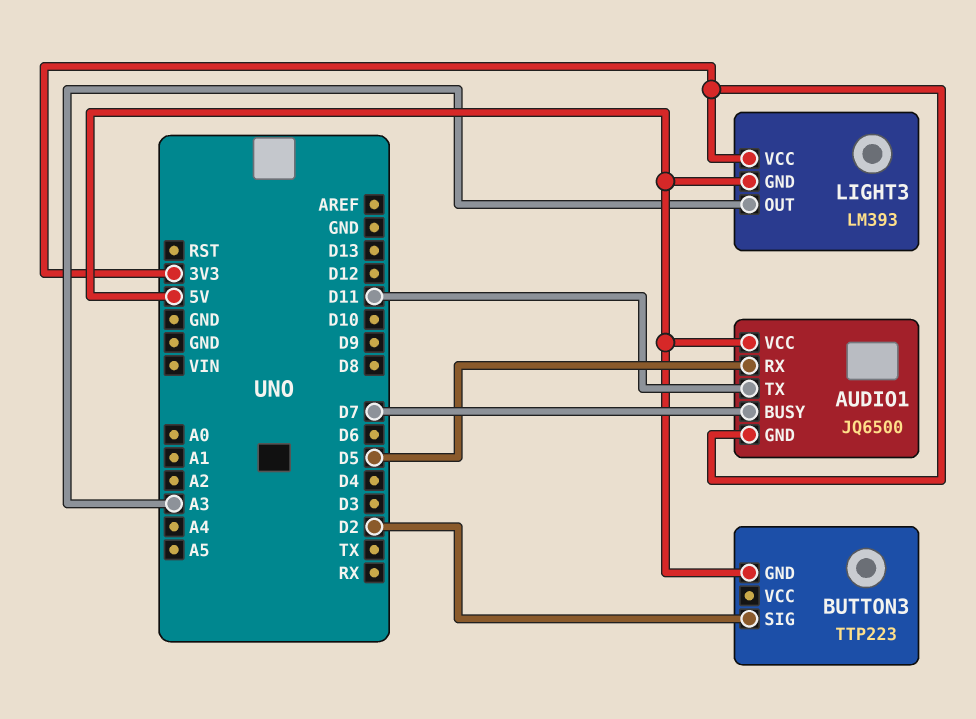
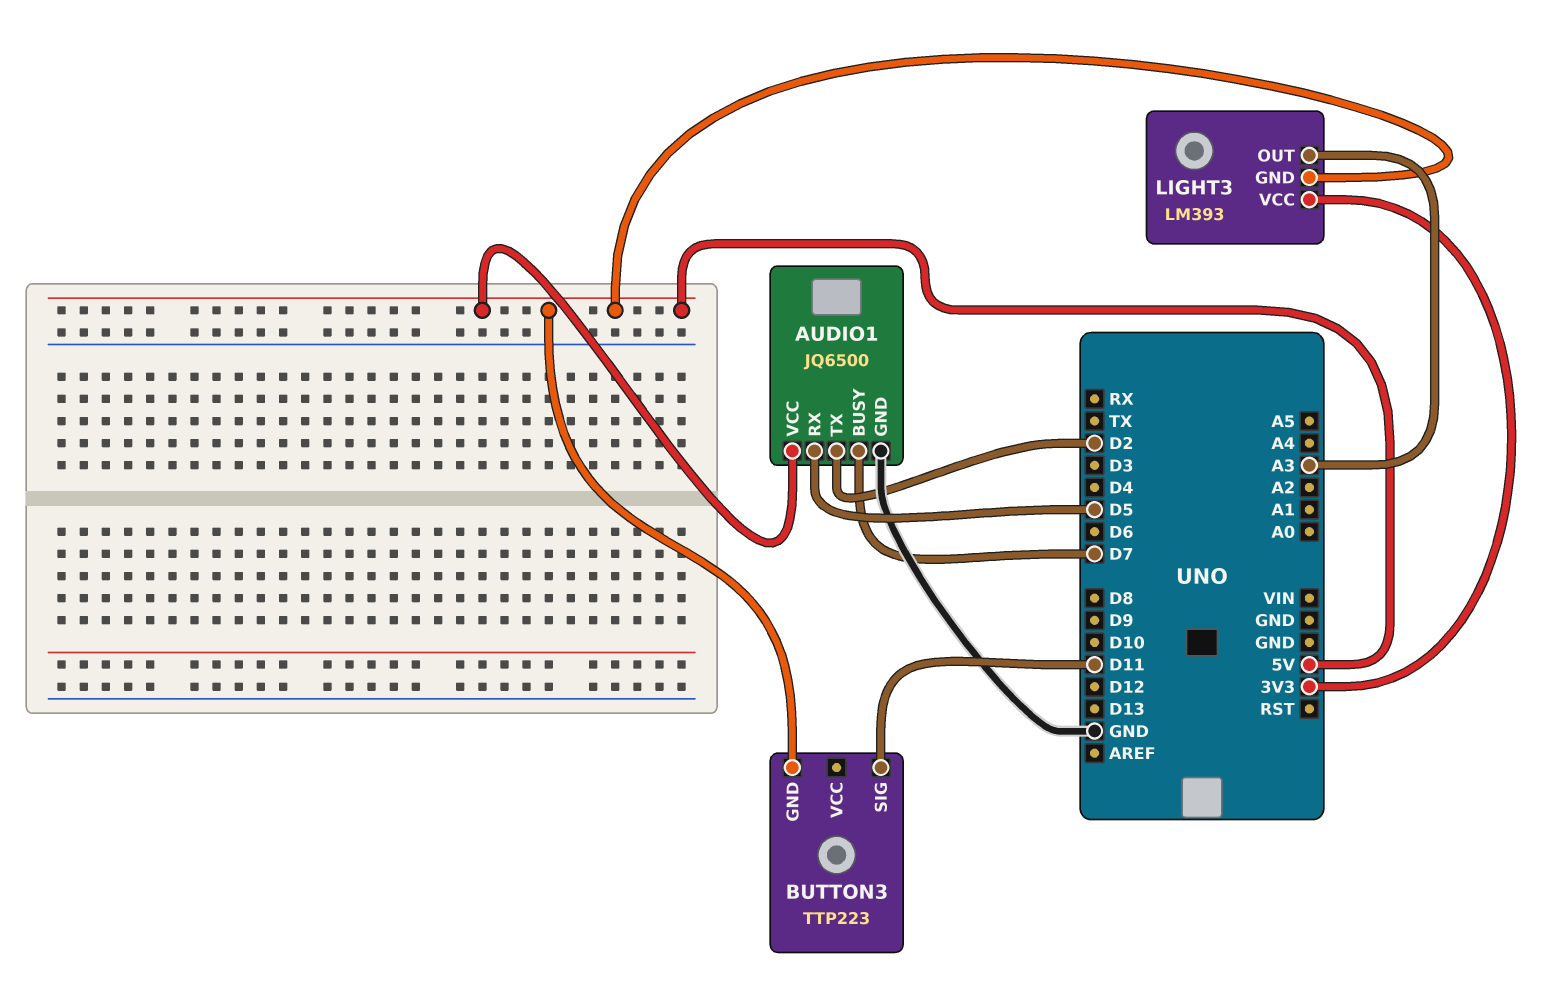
AUDIO1 pin GND: 3V3 -> GND
AUDIO1 pin TX: D11 -> D2
BUTTON3 pin SIG: D2 -> D11

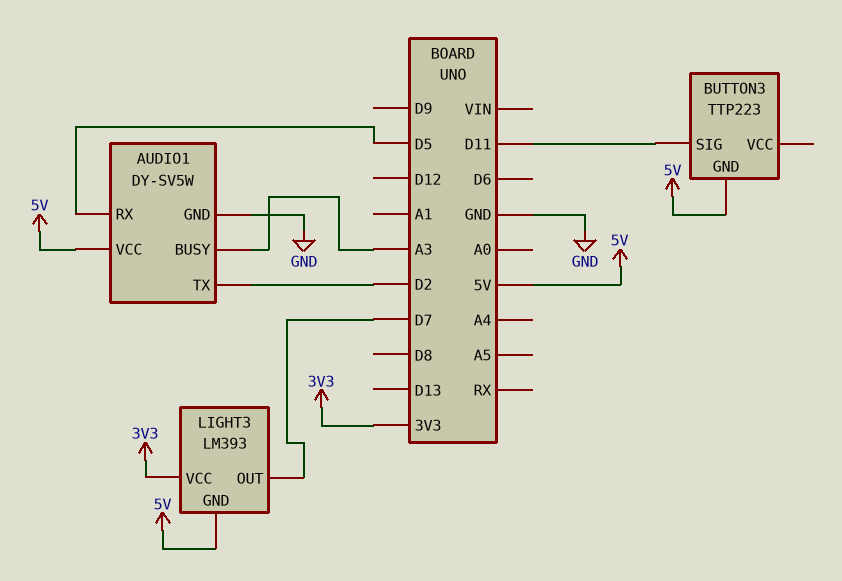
AUDIO1: JQ6500 -> DY-SV5W
AUDIO1 pin BUSY: D7 -> A3
LIGHT3 pin OUT: A3 -> D7

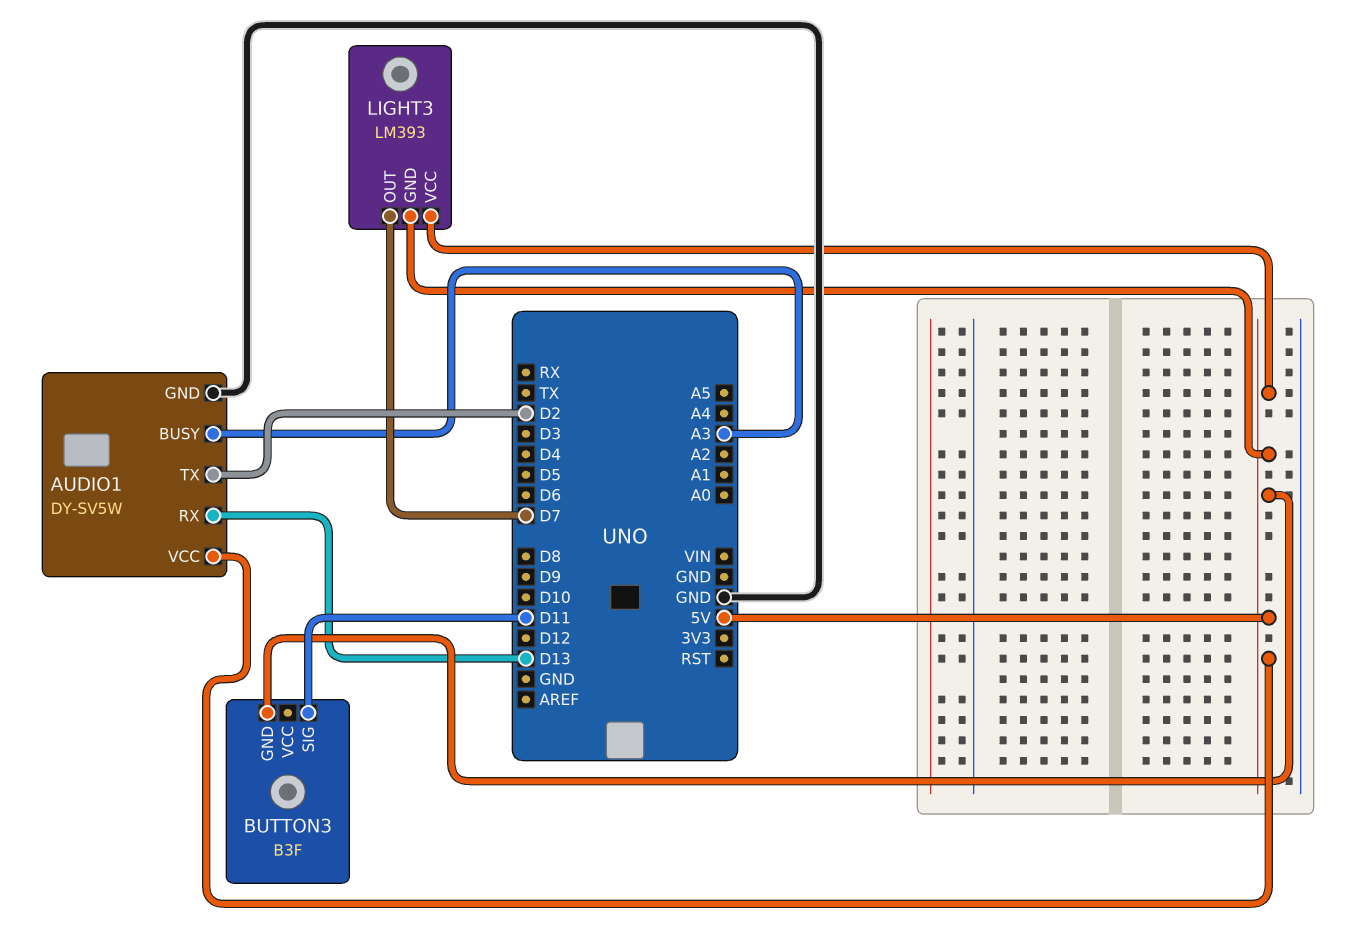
AUDIO1 pin RX: D5 -> D13
BUTTON3: TTP223 -> B3F
LIGHT3 pin VCC: 3V3 -> 5V

